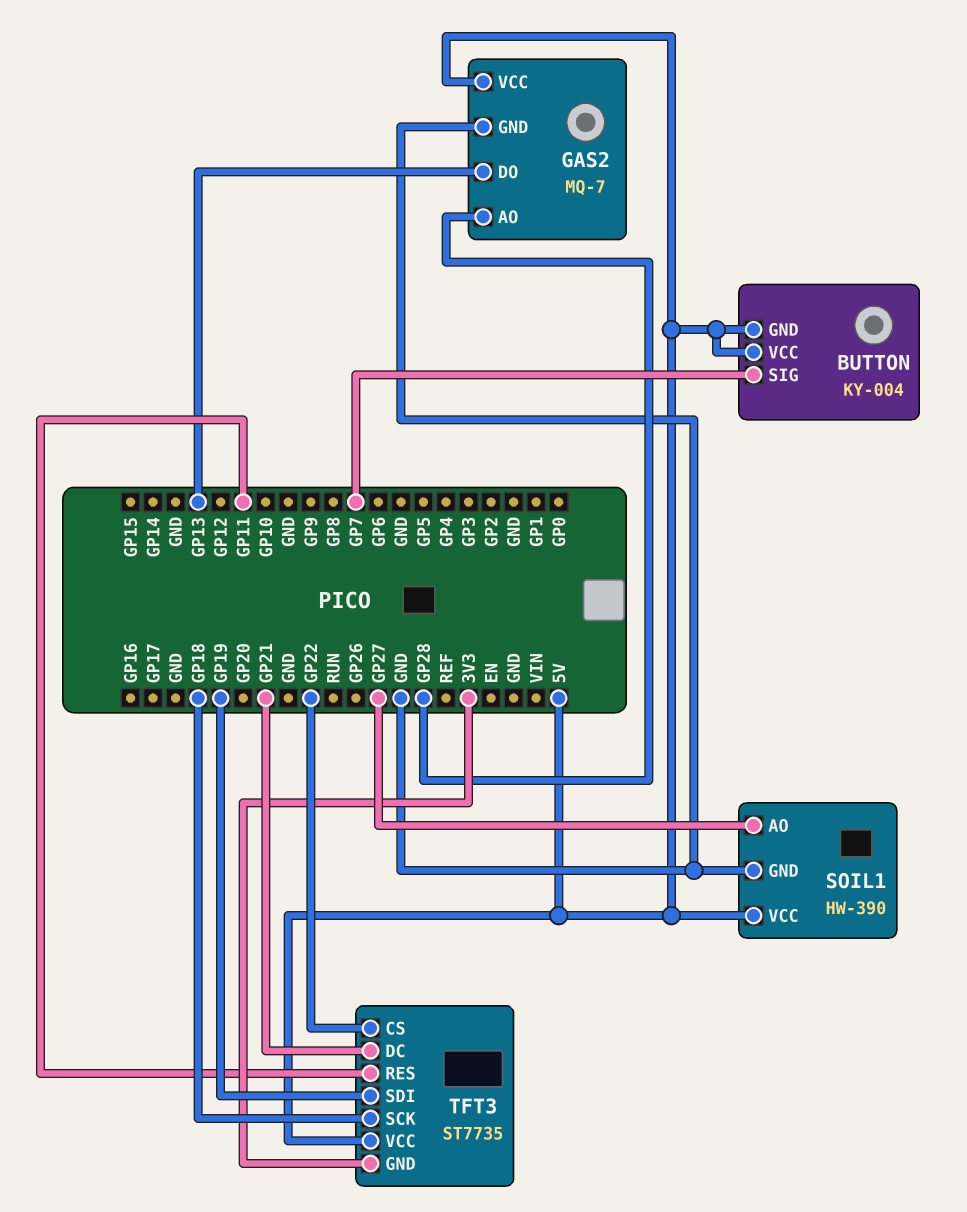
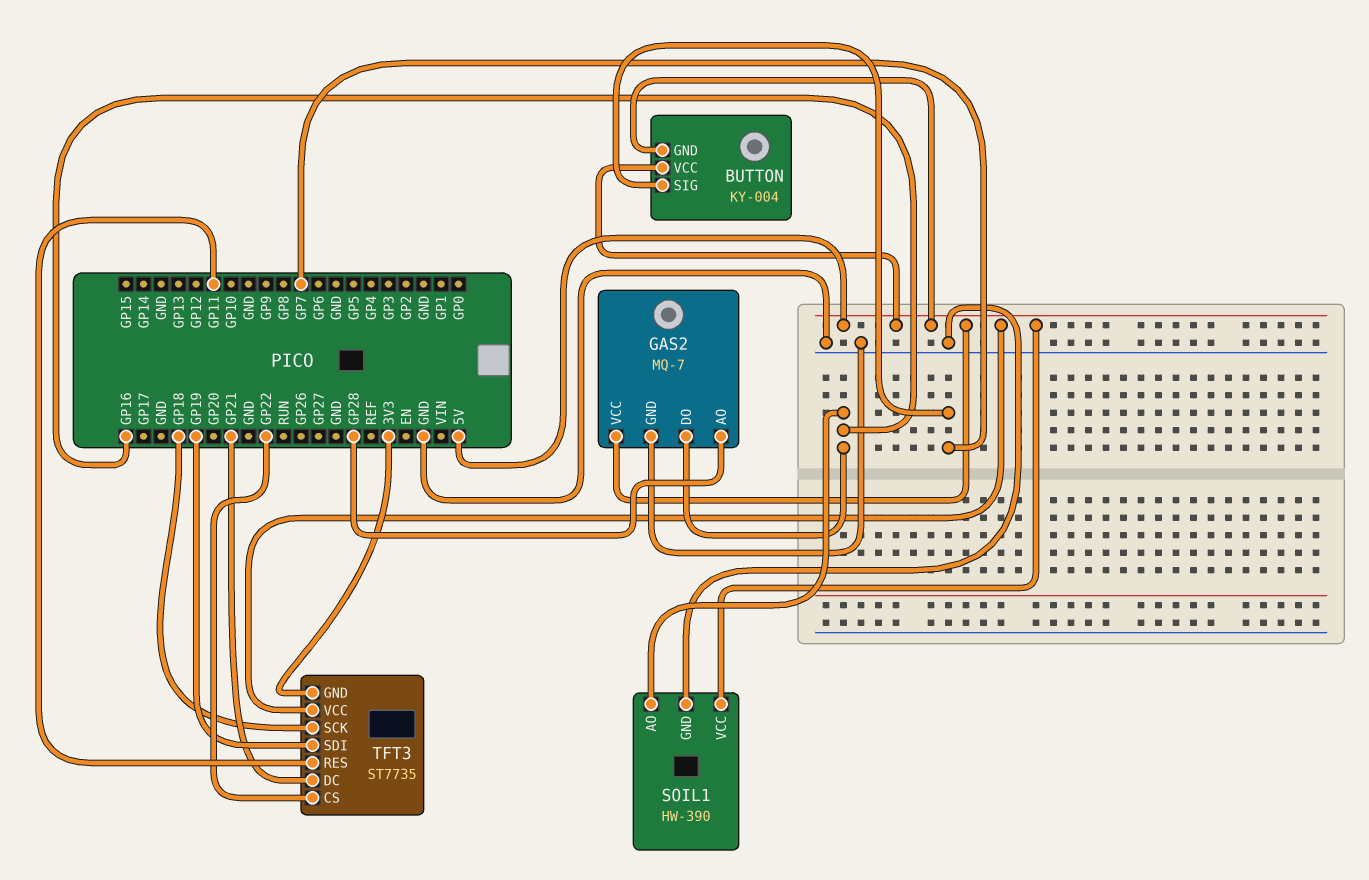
GAS2 pin DO: GP13 -> GP16
SOIL1 pin AO: GP27 -> GP16

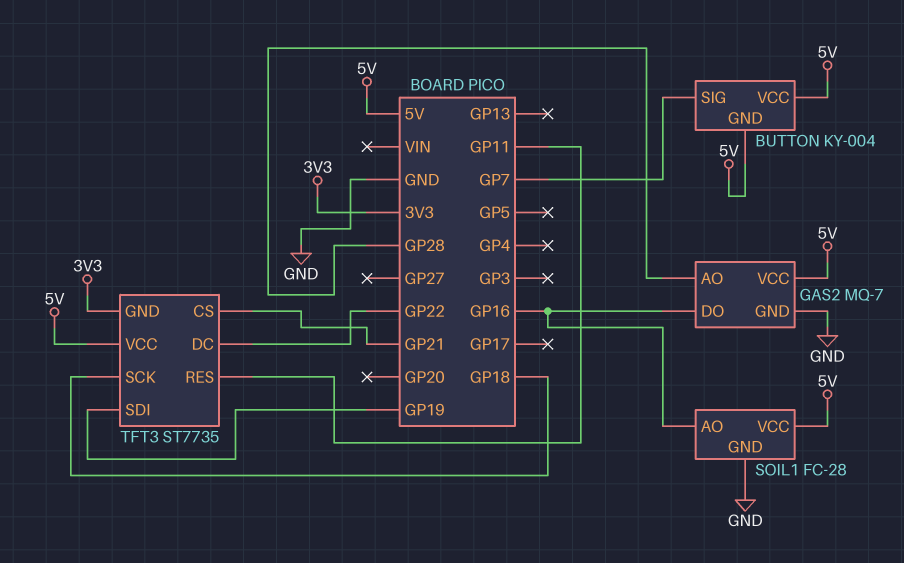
SOIL1: HW-390 -> FC-28
TFT3 pin CS: GP22 -> GP21
TFT3 pin DC: GP21 -> GP22

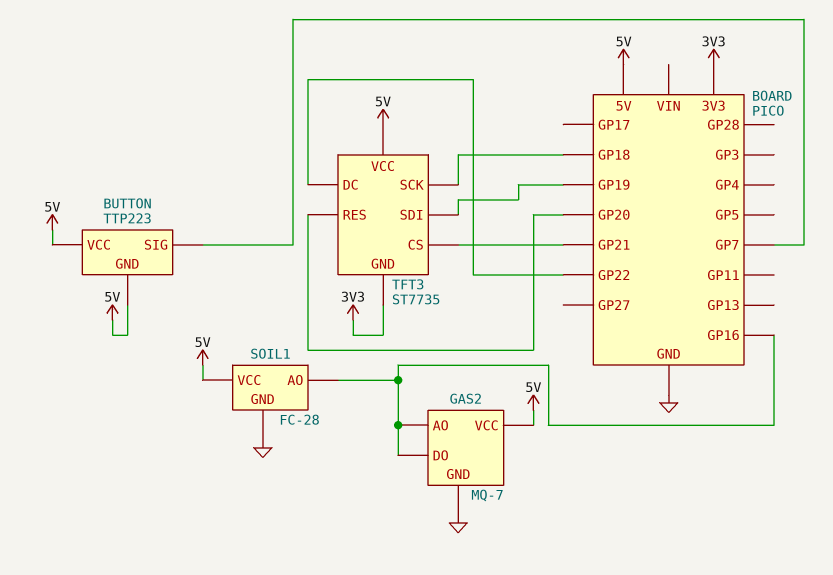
BUTTON: KY-004 -> TTP223
GAS2 pin AO: GP28 -> GP16
TFT3 pin RES: GP11 -> GP20

